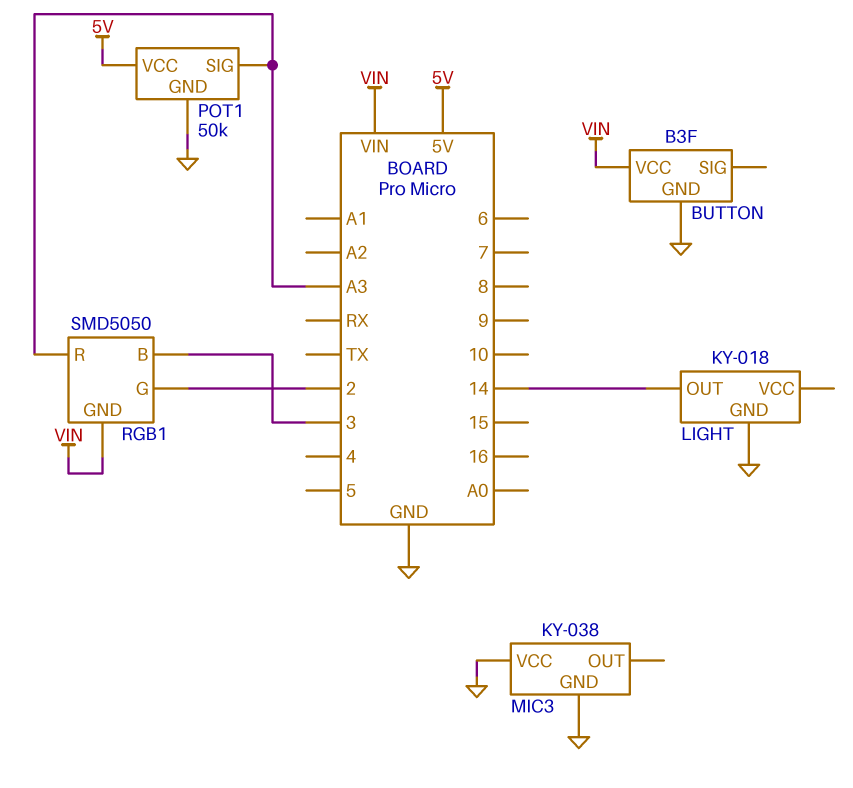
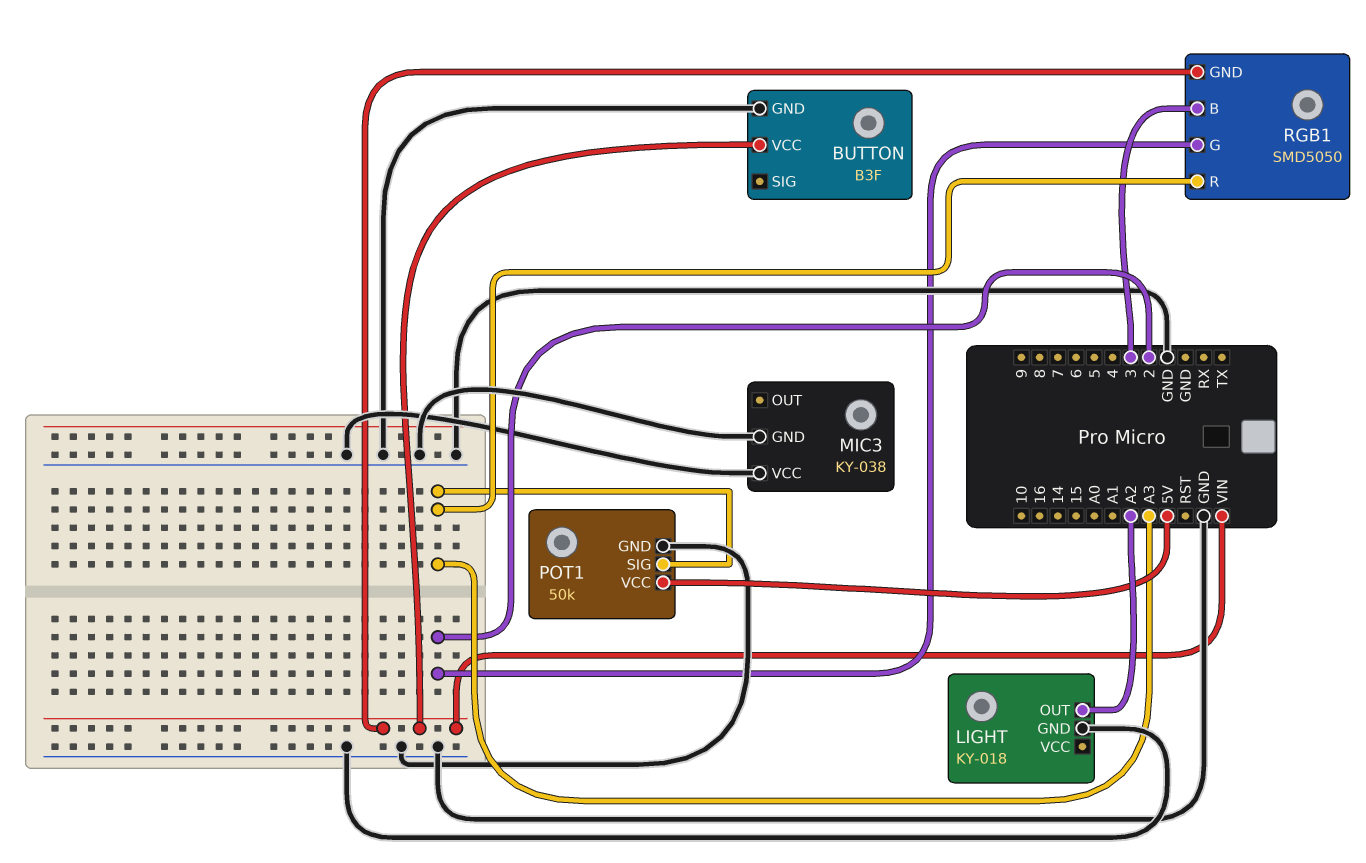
LIGHT pin OUT: 14 -> A2

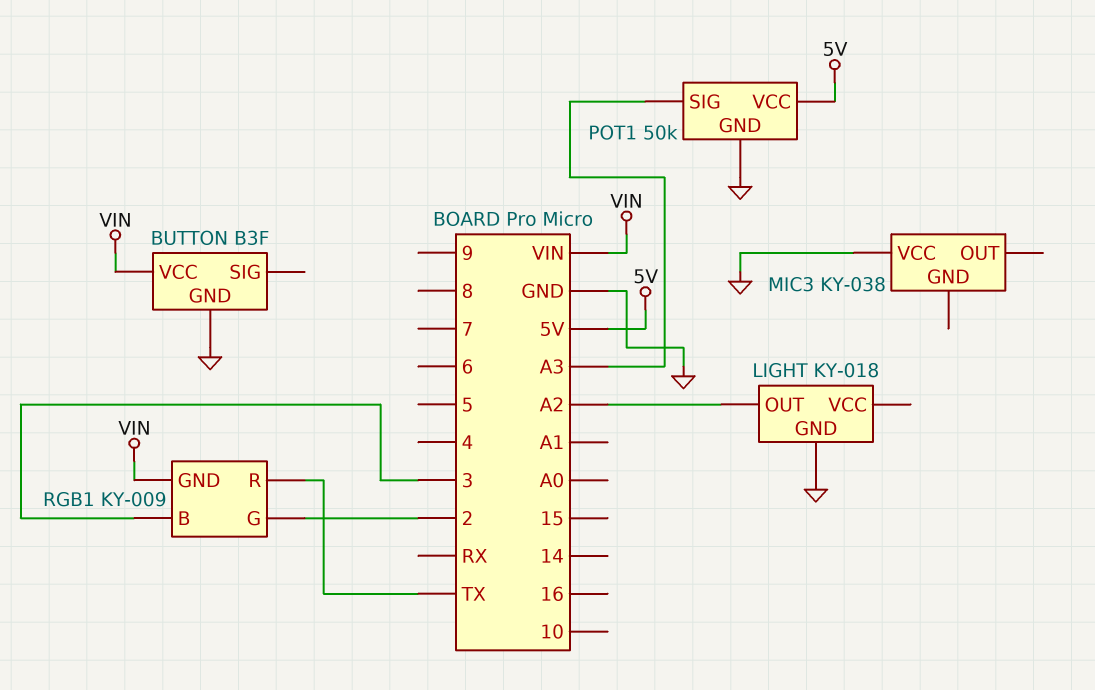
MIC3 pin GND: GND -> none
RGB1: SMD5050 -> KY-009
RGB1 pin R: A3 -> TX

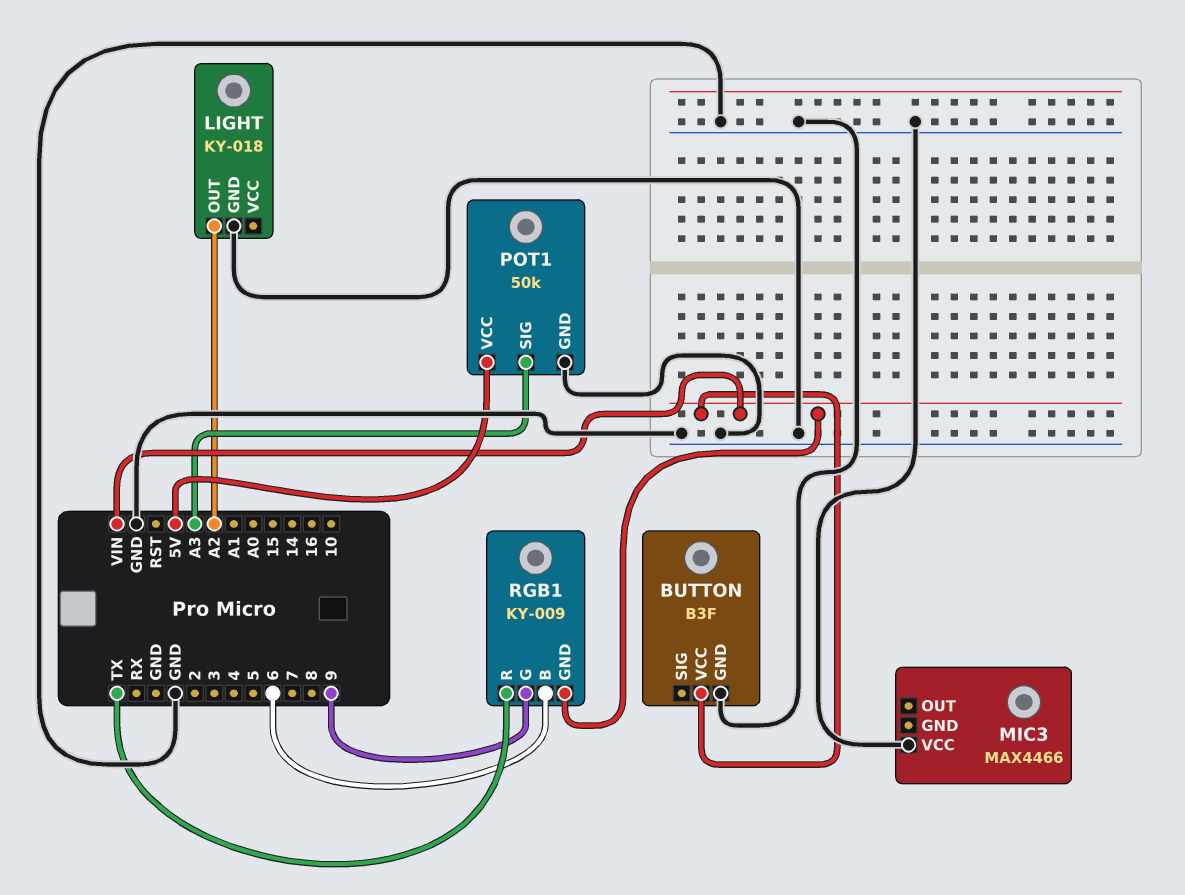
MIC3: KY-038 -> MAX4466
RGB1 pin B: 3 -> 6
RGB1 pin G: 2 -> 9

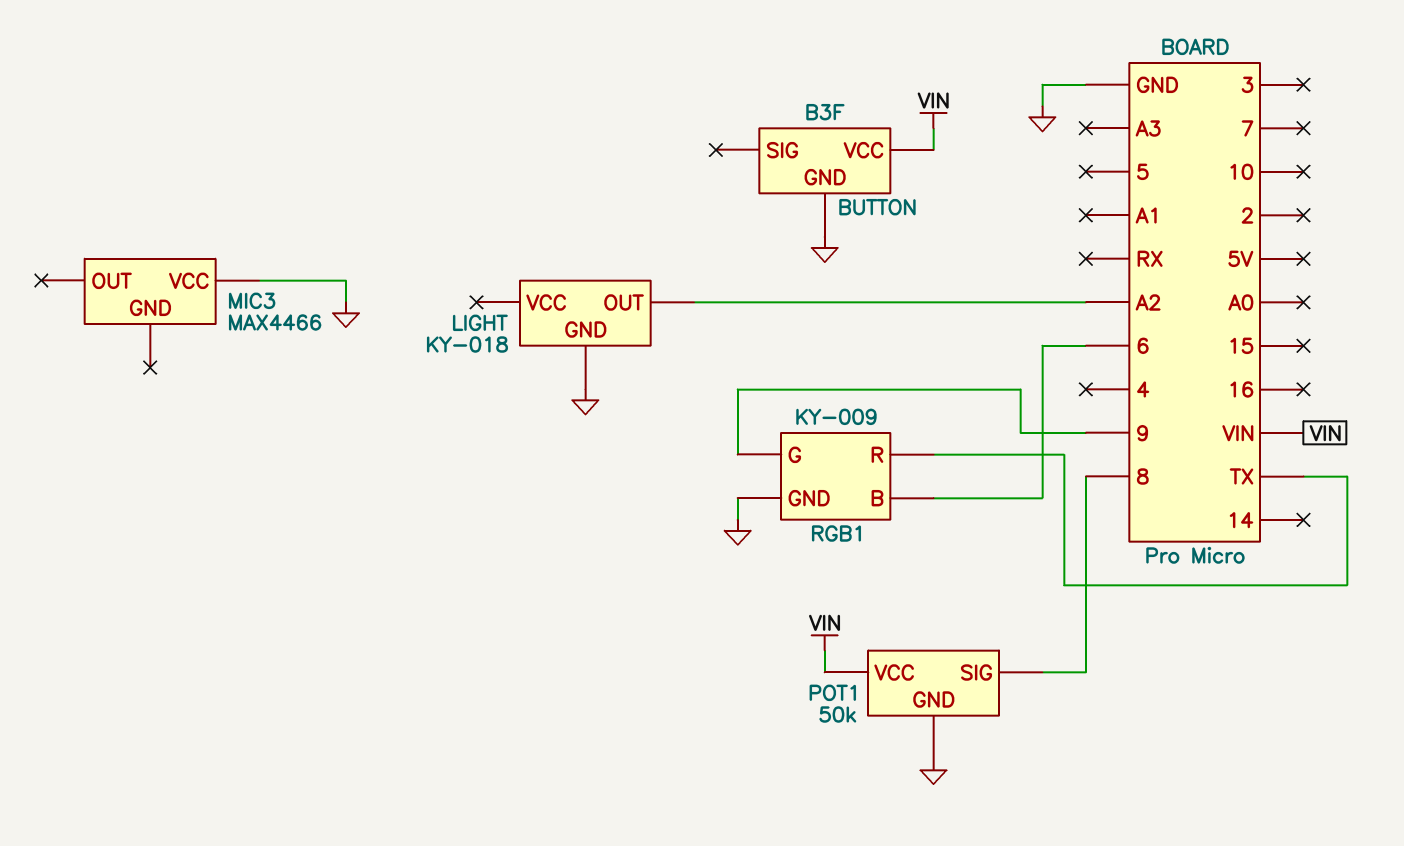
POT1 pin SIG: A3 -> 8
POT1 pin VCC: 5V -> VIN
RGB1 pin GND: VIN -> GND

